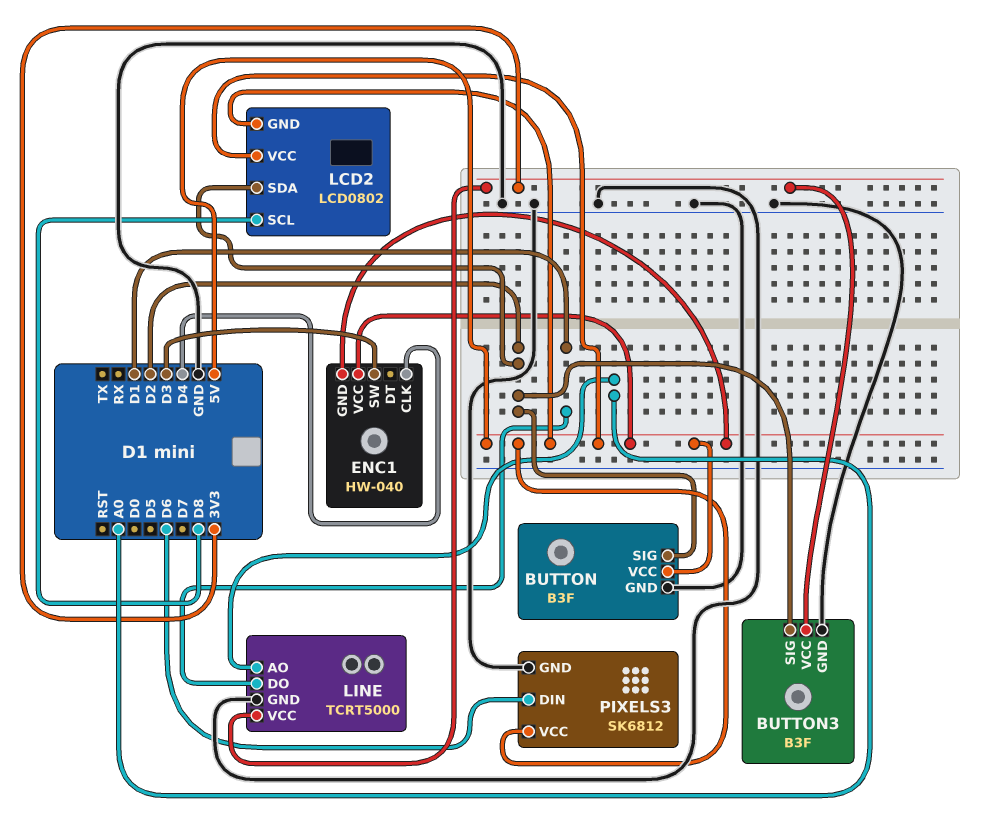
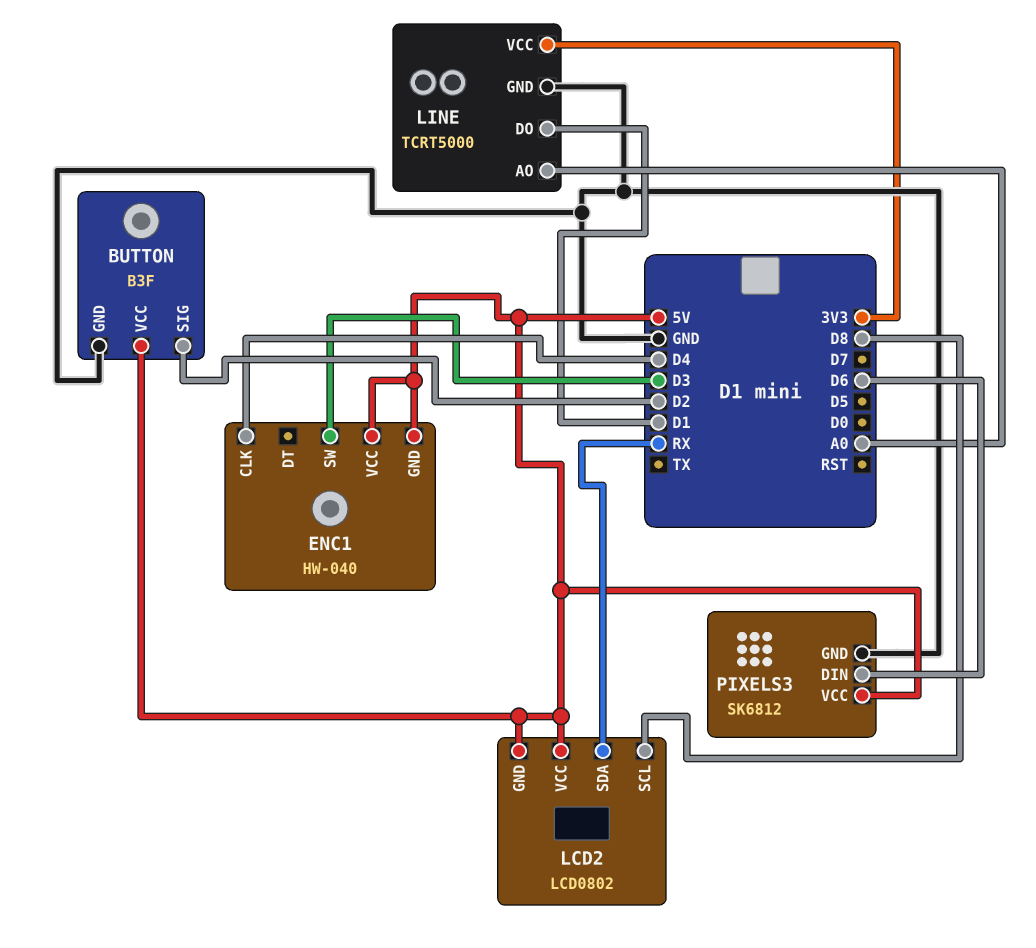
BUTTON3: B3F -> none
BUTTON3 pin GND: GND -> none
BUTTON3 pin SIG: D2 -> none
BUTTON3 pin VCC: 3V3 -> none
LCD2 pin SDA: D2 -> RX

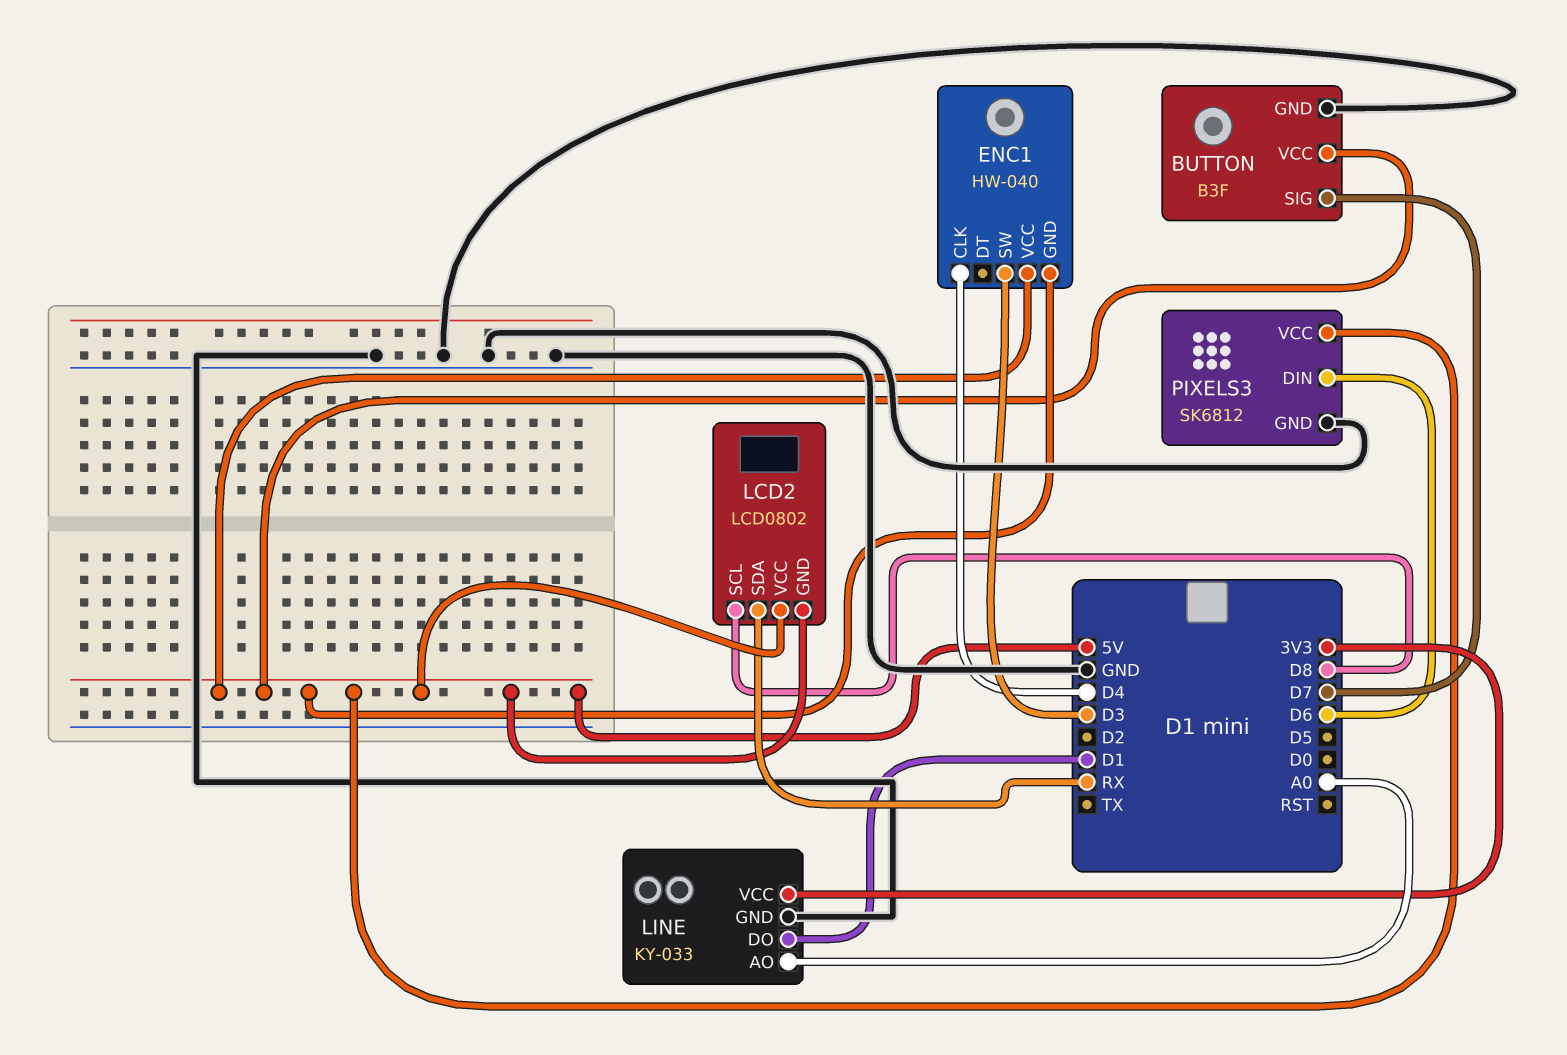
BUTTON pin SIG: D2 -> D7
LINE: TCRT5000 -> KY-033

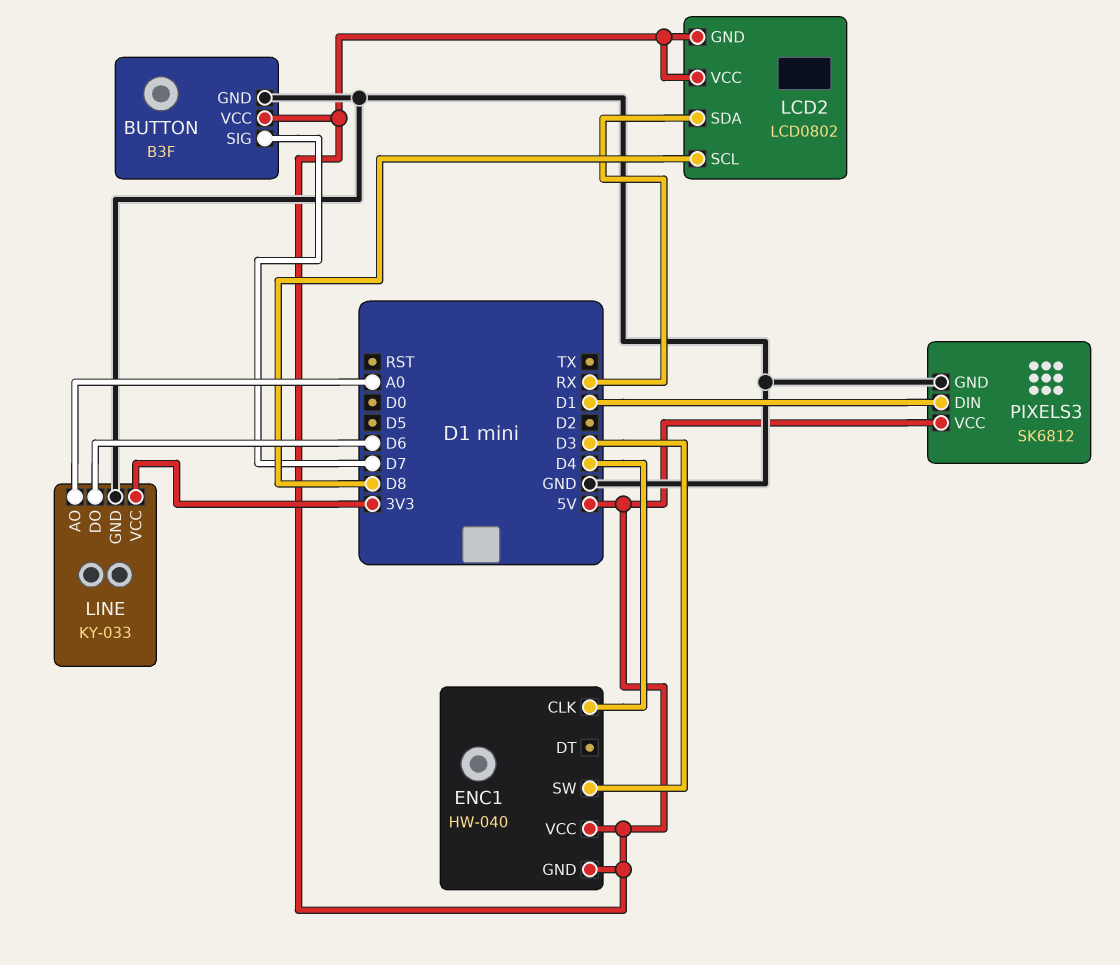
LINE pin DO: D1 -> D6
PIXELS3 pin DIN: D6 -> D1

